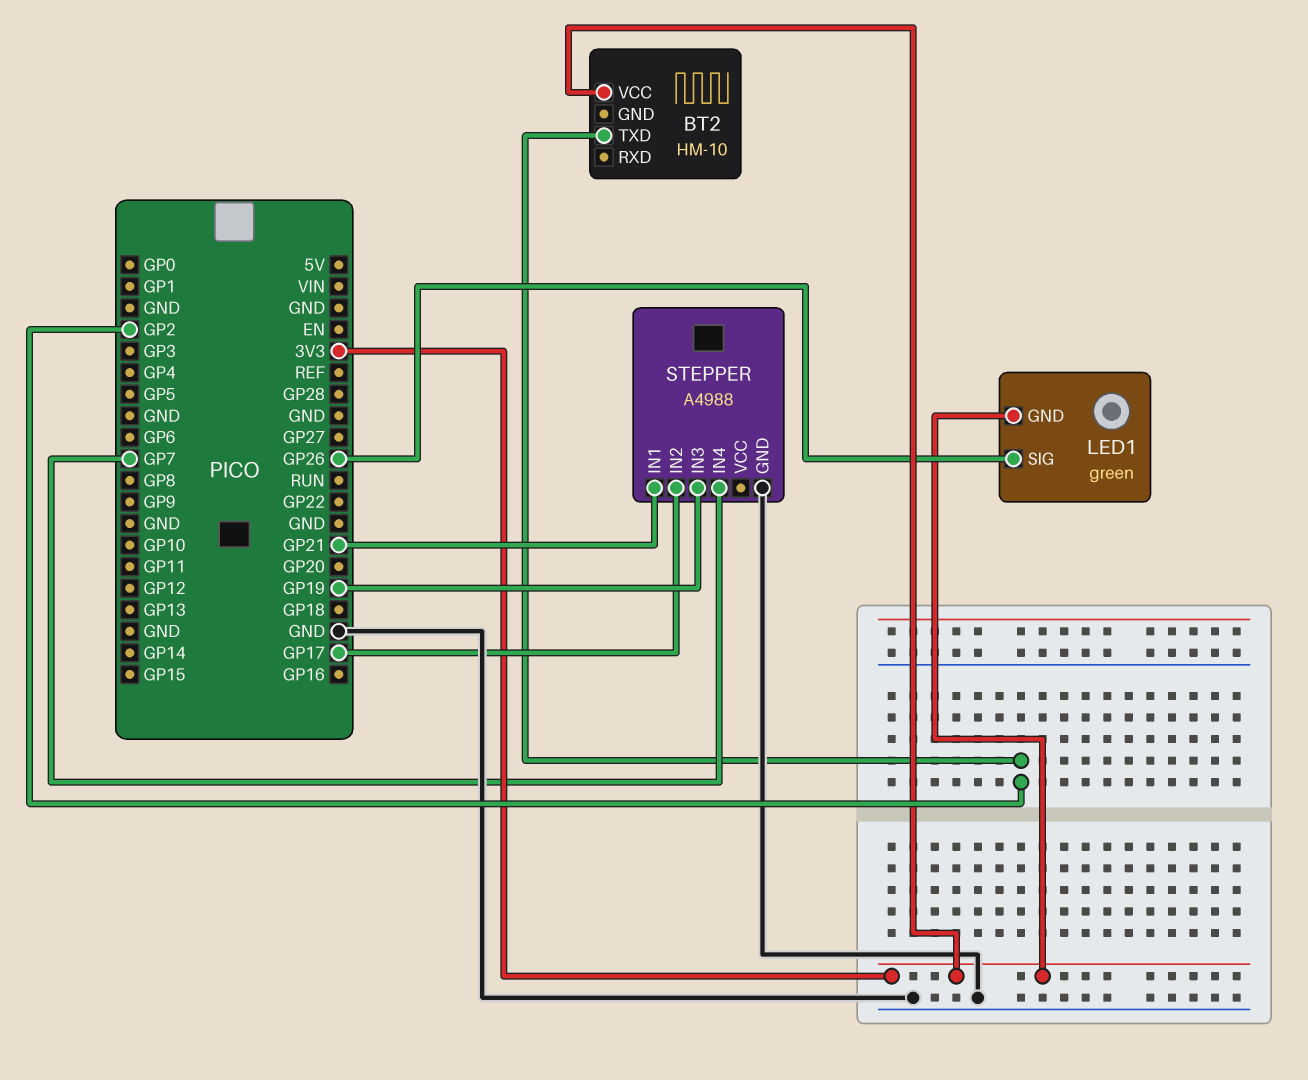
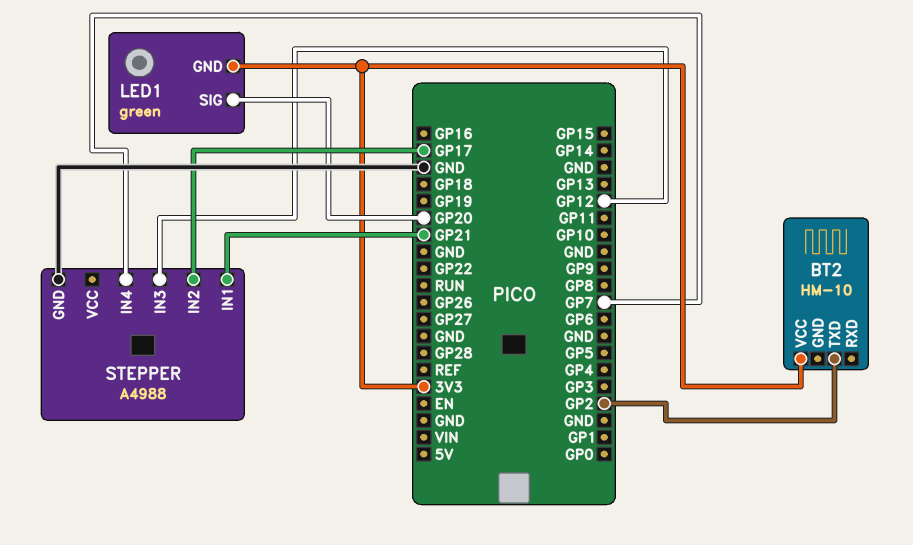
LED1 pin SIG: GP26 -> GP20
STEPPER pin IN3: GP19 -> GP12

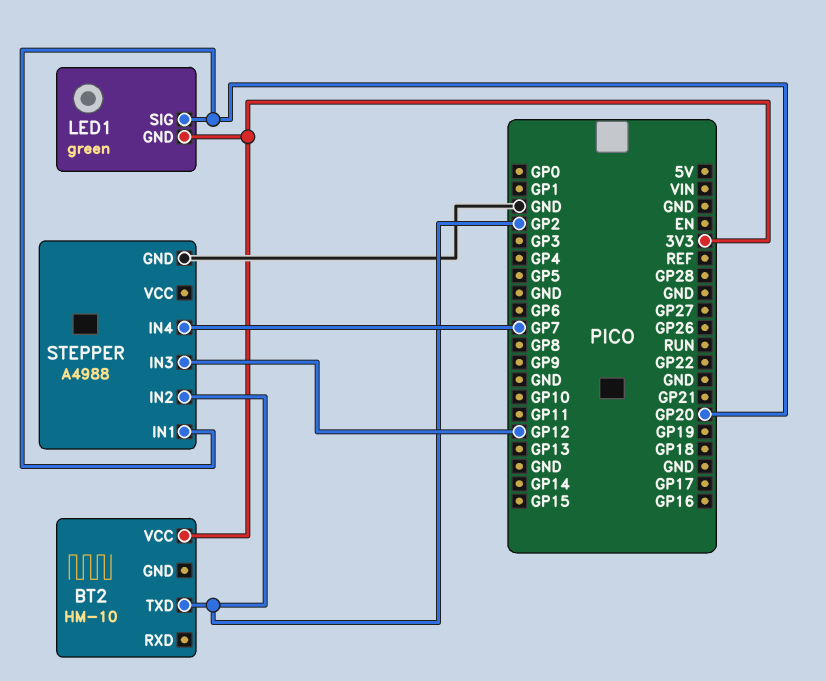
STEPPER pin IN1: GP21 -> GP20
STEPPER pin IN2: GP17 -> GP2

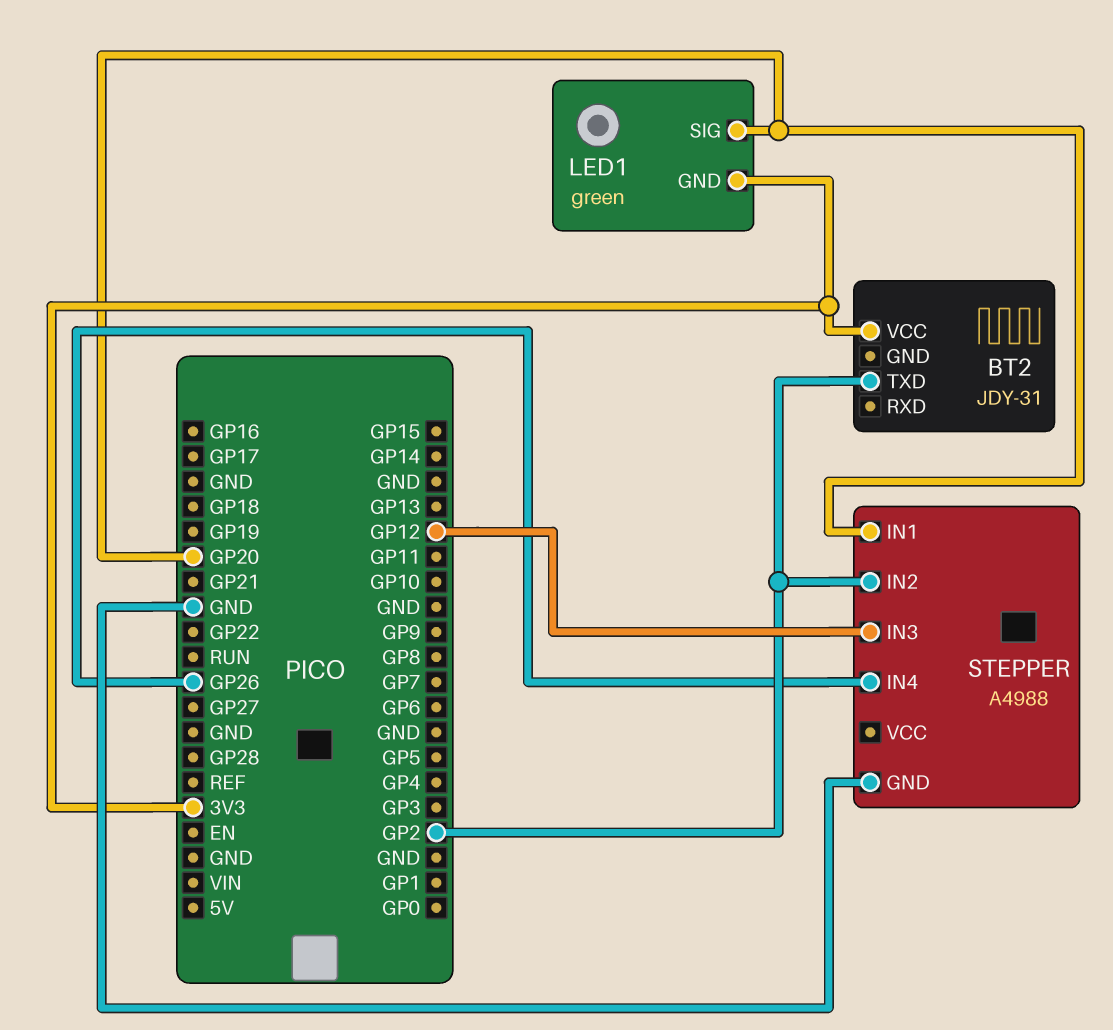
BT2: HM-10 -> JDY-31
STEPPER pin IN4: GP7 -> GP26

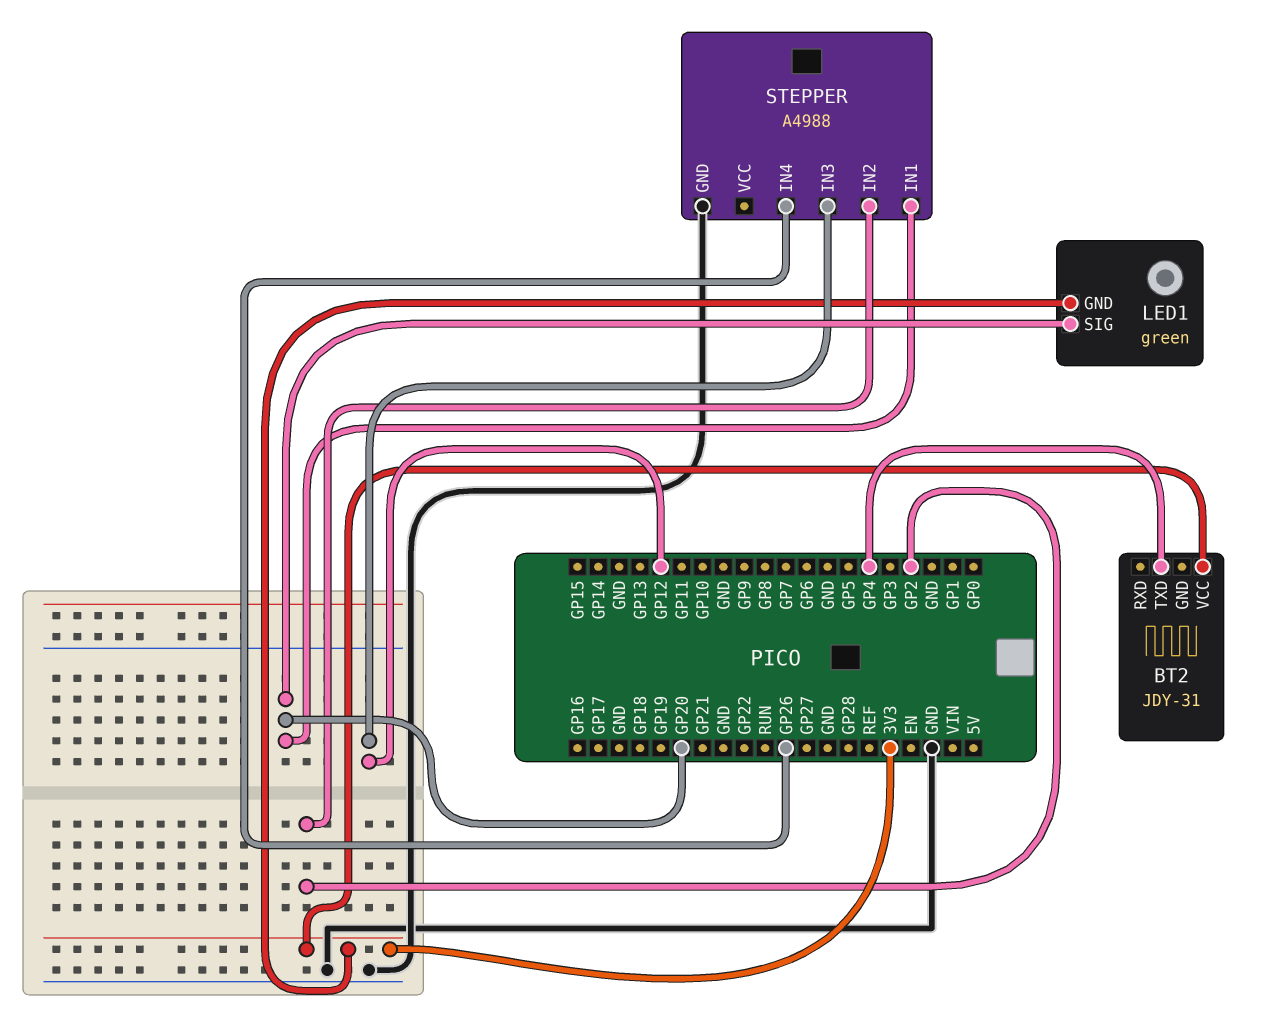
BT2 pin TXD: GP2 -> GP4

